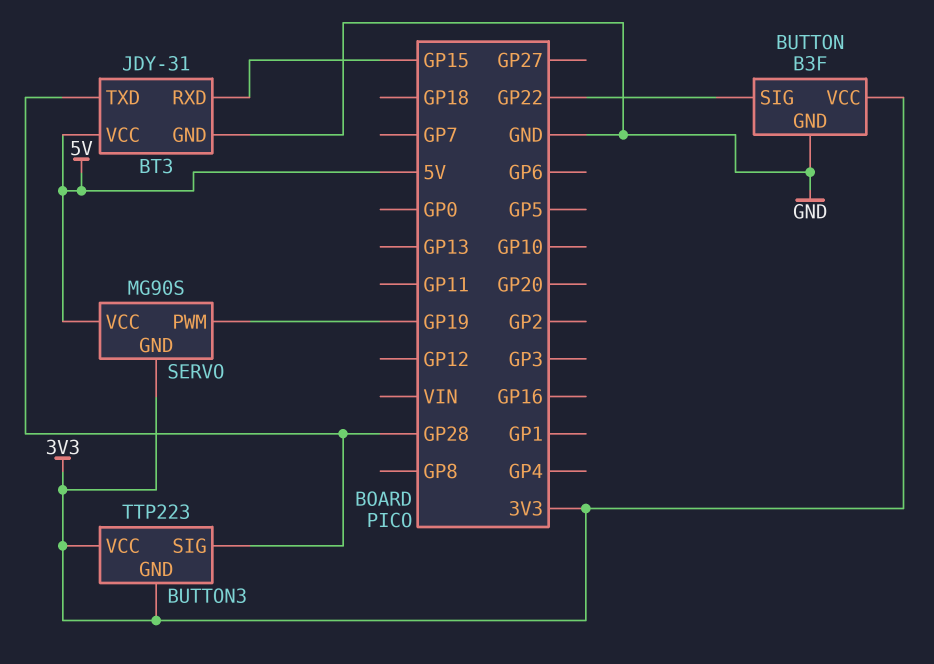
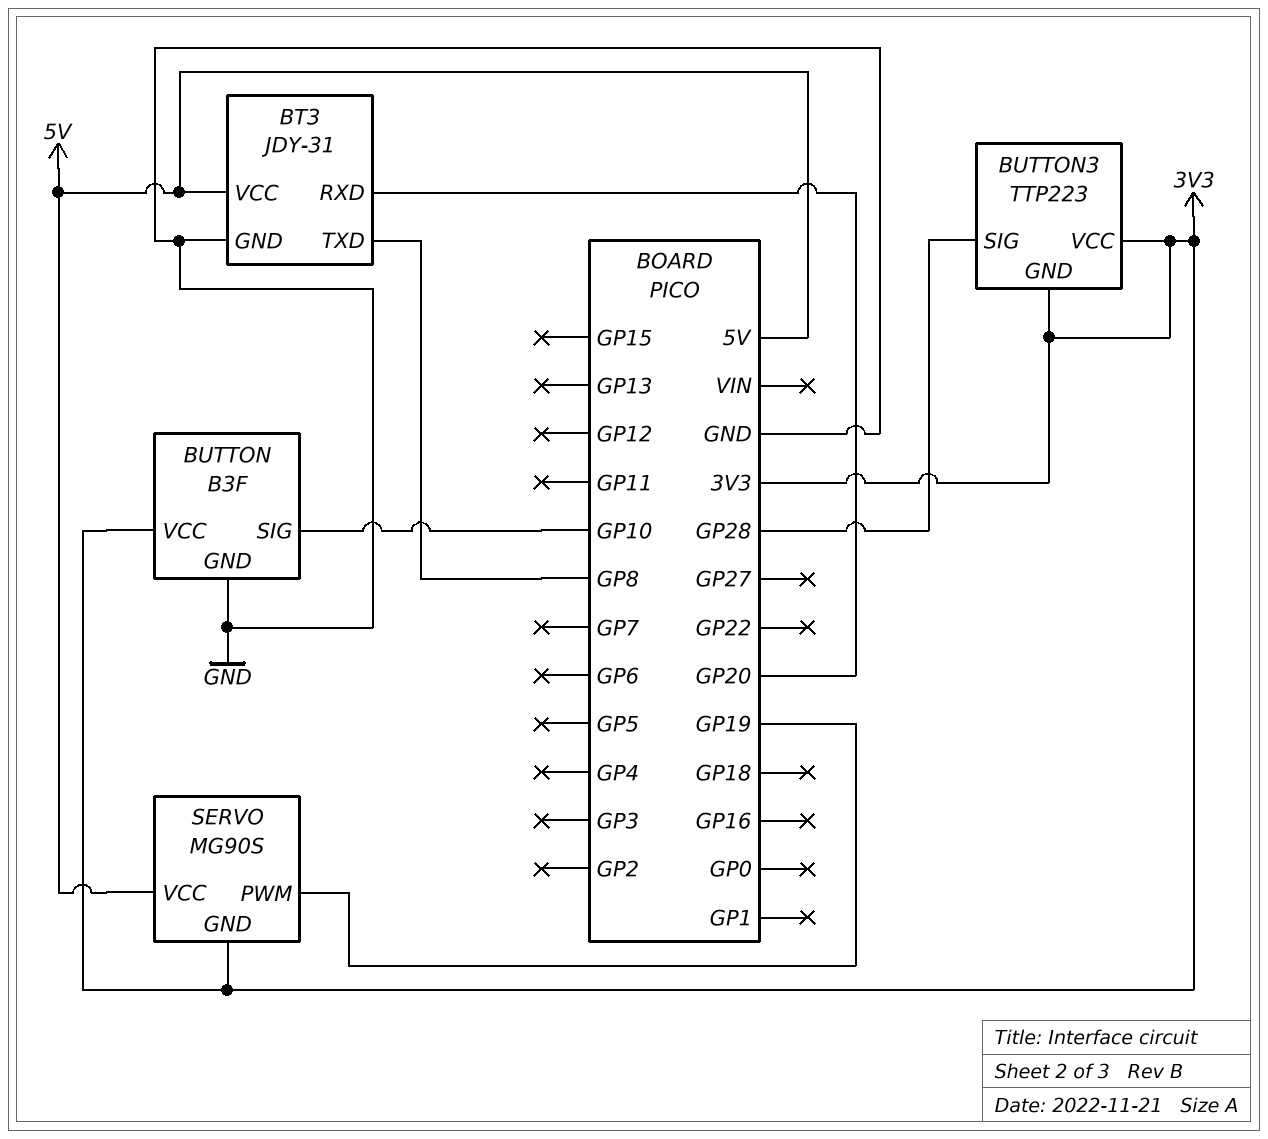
BT3 pin RXD: GP15 -> GP20
BT3 pin TXD: GP28 -> GP8
BUTTON pin SIG: GP22 -> GP10

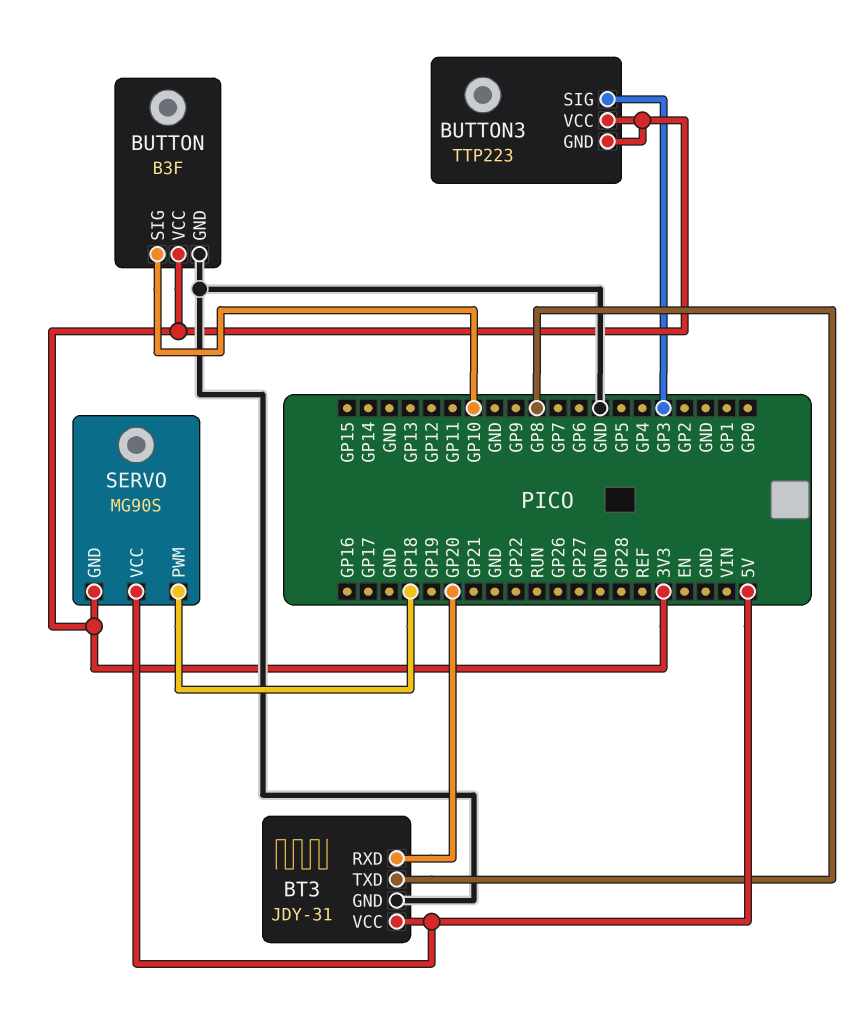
BUTTON3 pin SIG: GP28 -> GP3
SERVO pin PWM: GP19 -> GP18

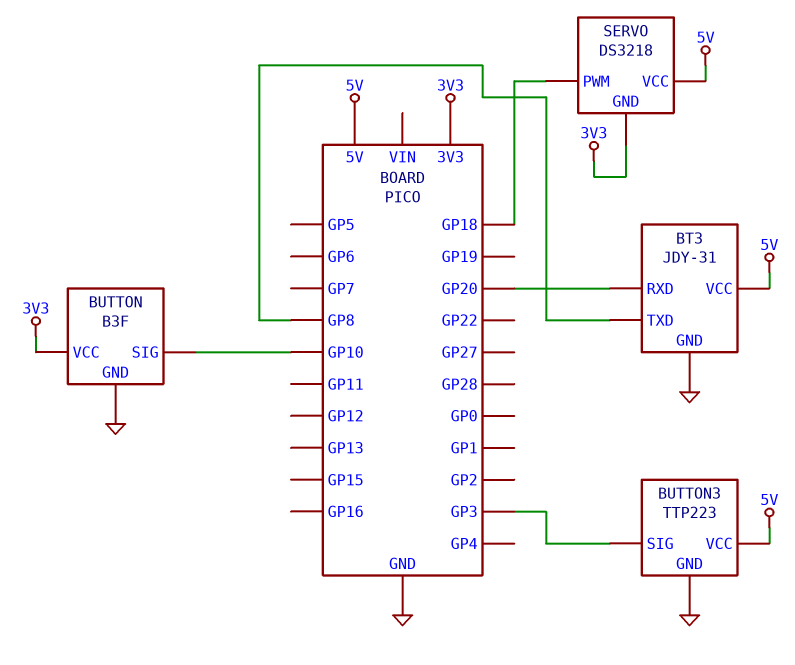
BUTTON3 pin GND: 3V3 -> GND
BUTTON3 pin VCC: 3V3 -> 5V
SERVO: MG90S -> DS3218

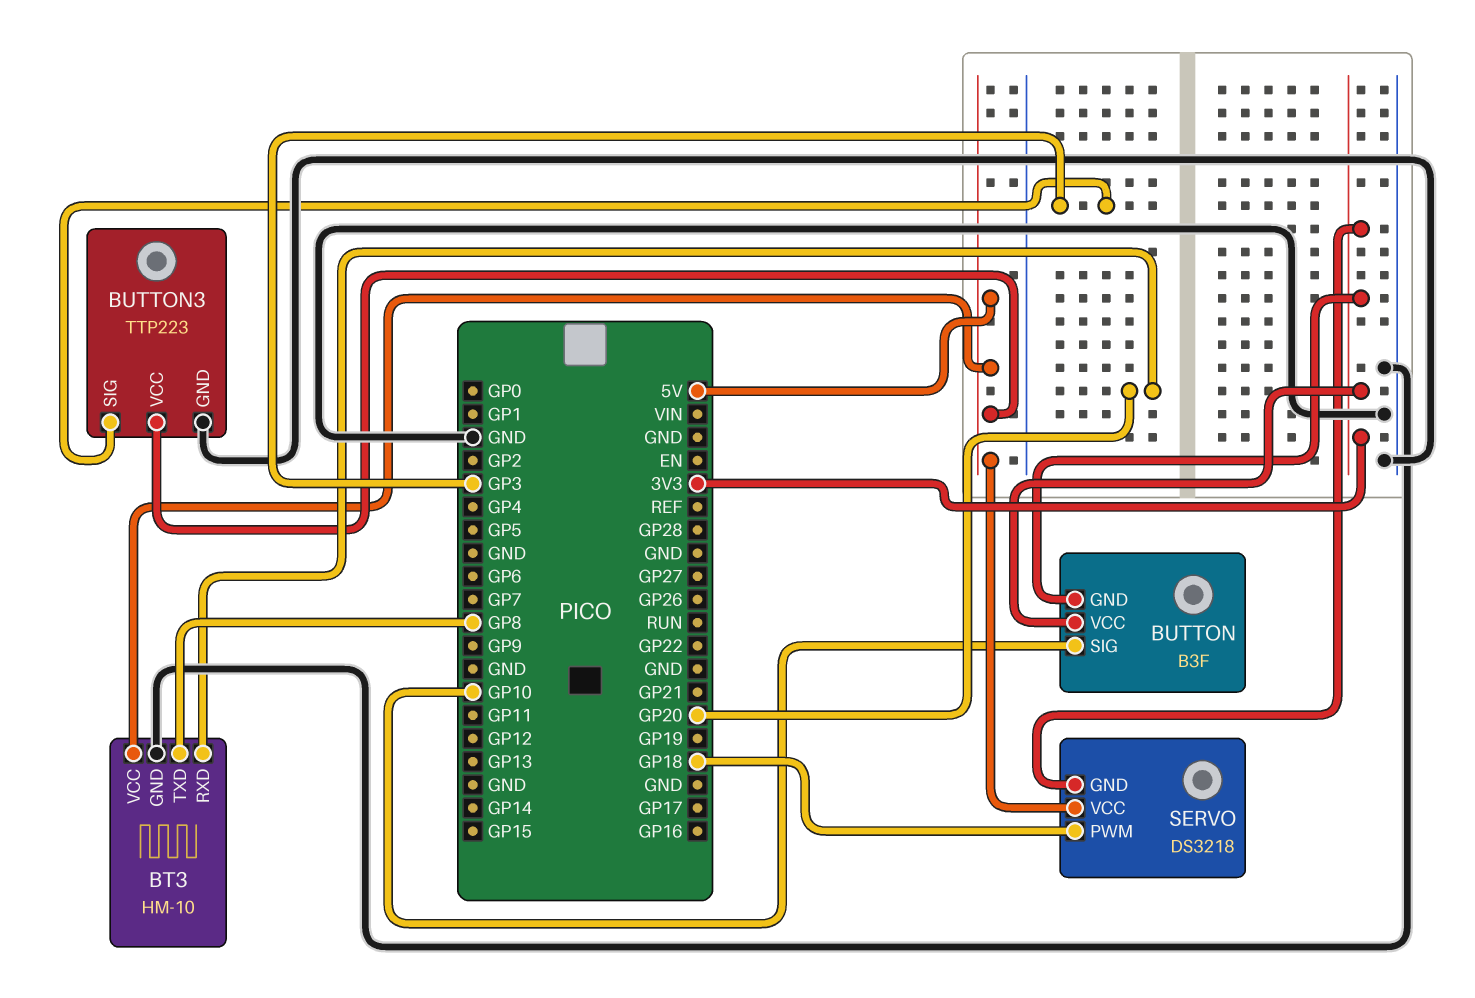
BT3: JDY-31 -> HM-10
BUTTON pin GND: GND -> 3V3

